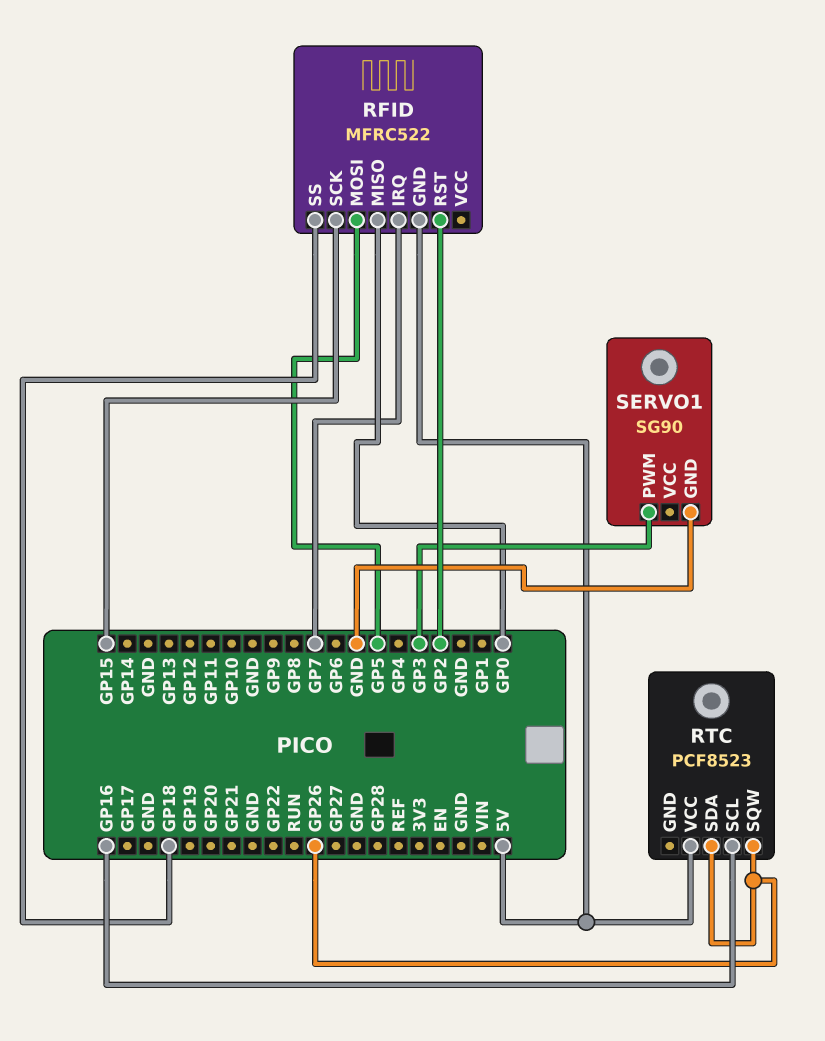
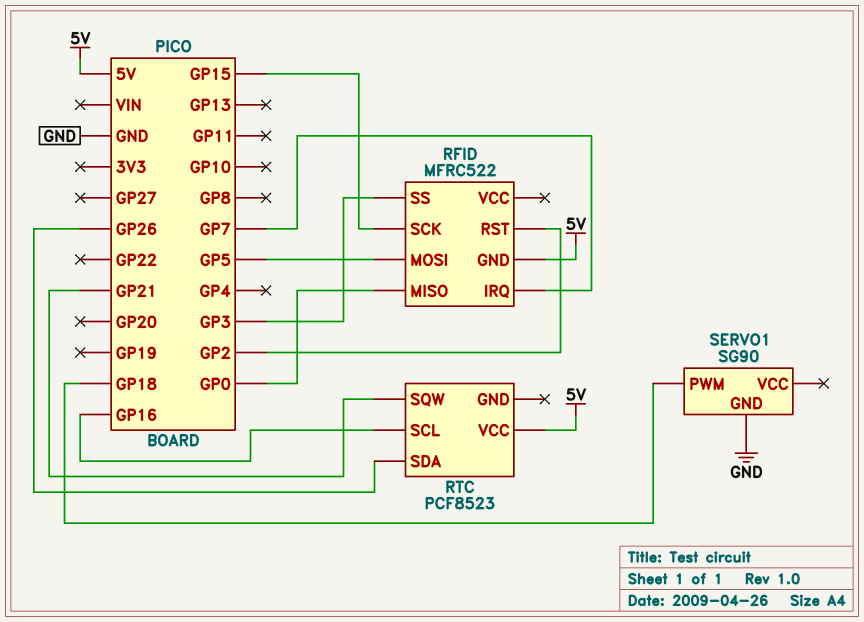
RFID pin SS: GP18 -> GP3
RTC pin SQW: GP26 -> GP21
SERVO1 pin PWM: GP3 -> GP18

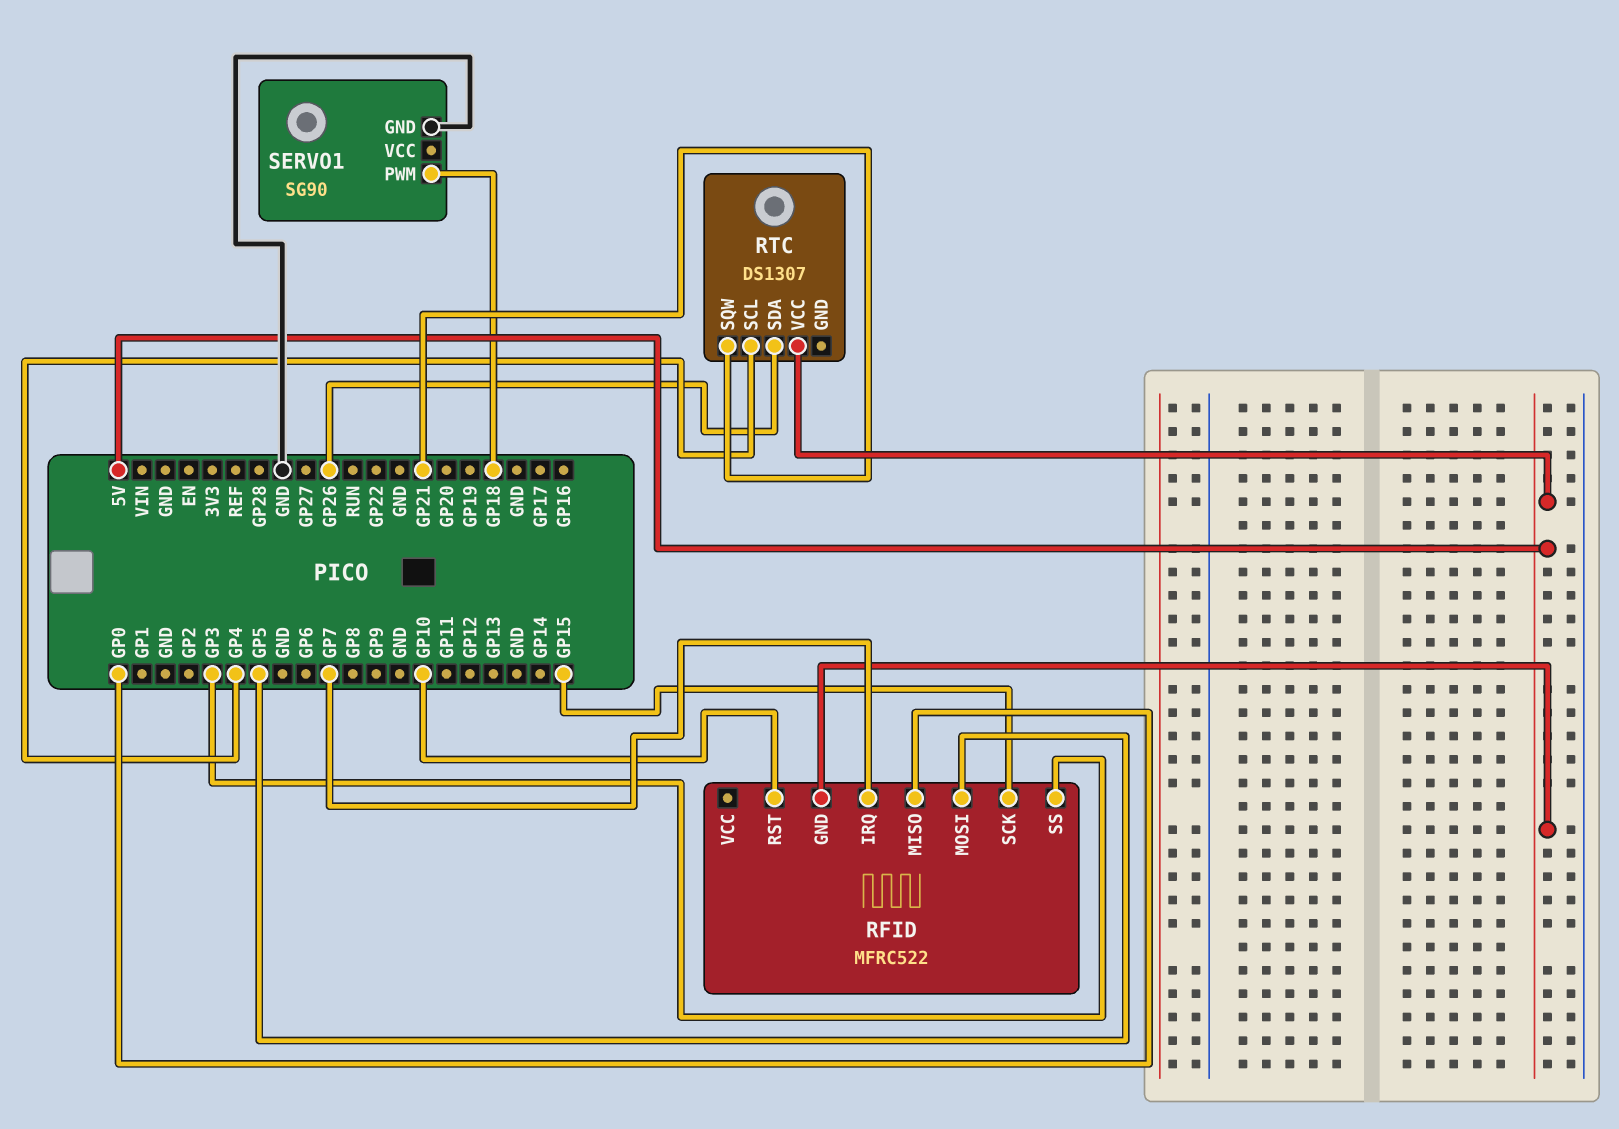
RFID pin RST: GP2 -> GP10
RTC: PCF8523 -> DS1307
RTC pin SCL: GP16 -> GP4

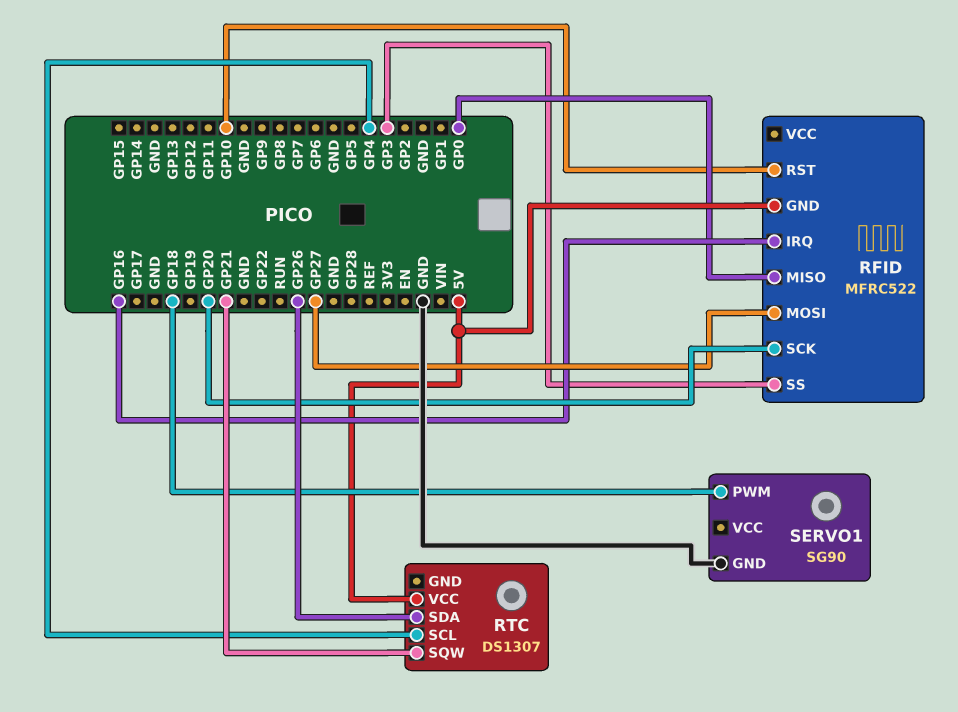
RFID pin IRQ: GP7 -> GP16
RFID pin MOSI: GP5 -> GP27
RFID pin SCK: GP15 -> GP20

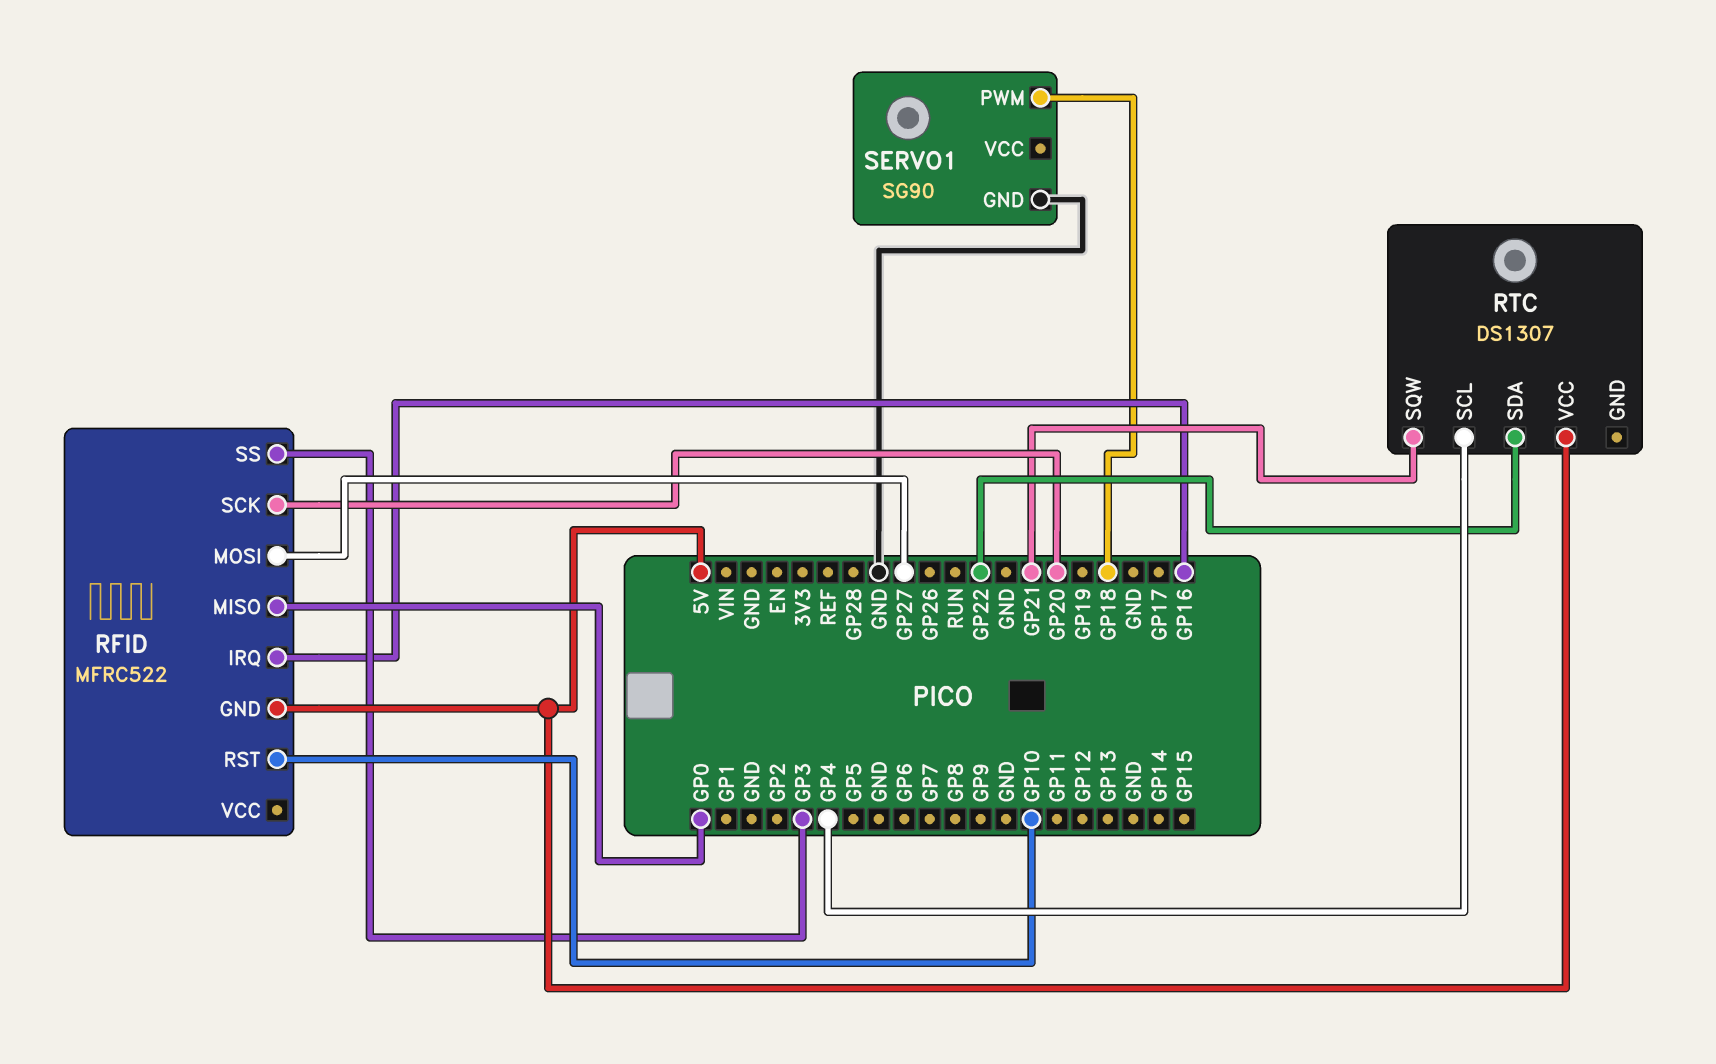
RTC pin SDA: GP26 -> GP22

